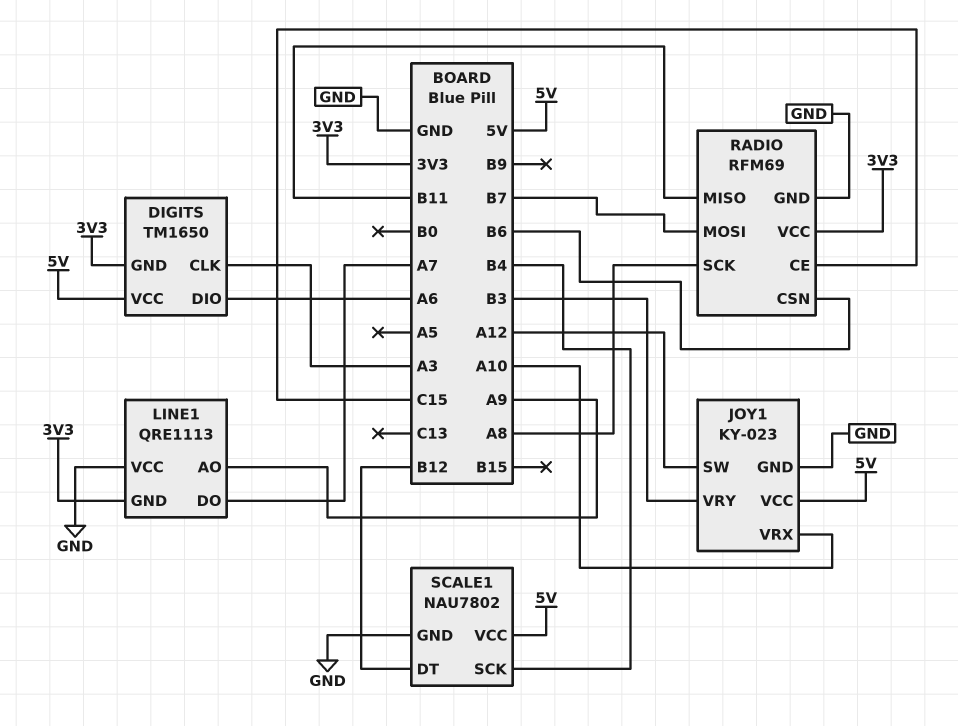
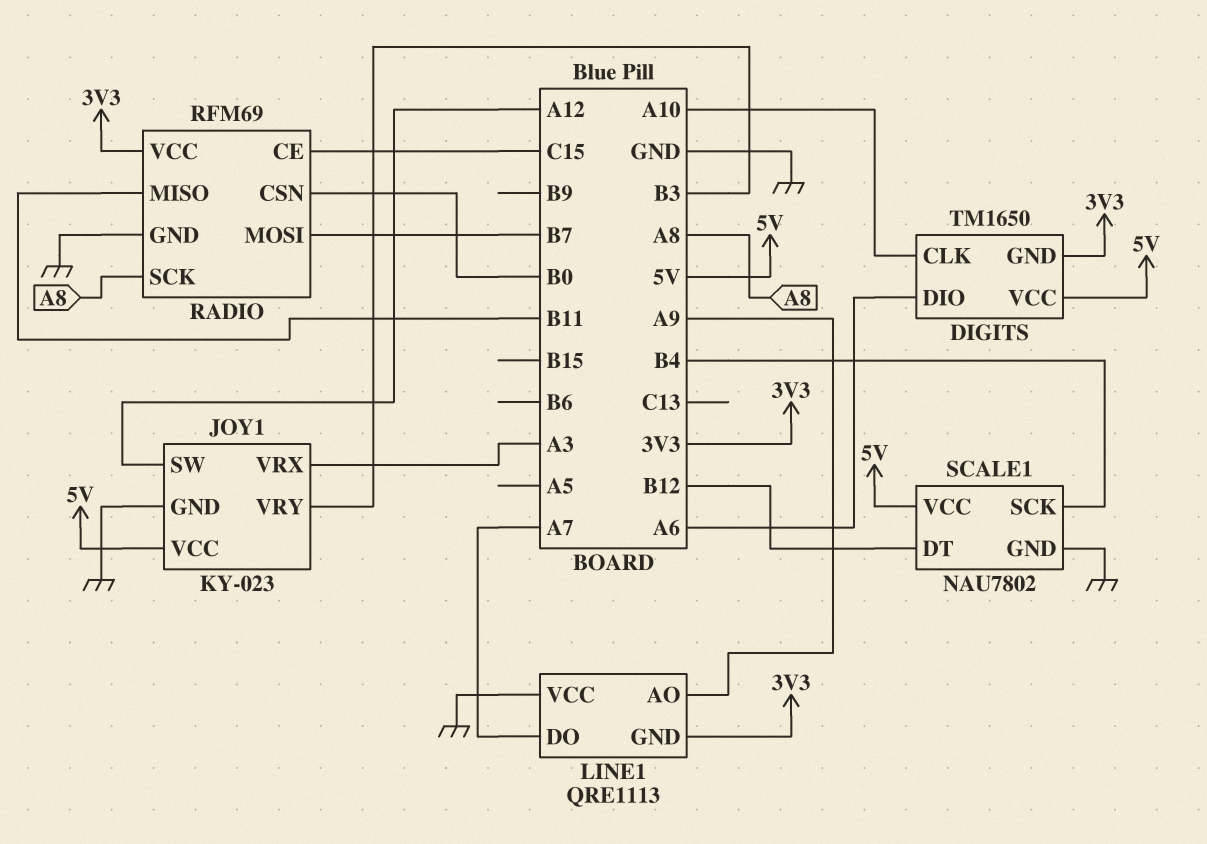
DIGITS pin CLK: A3 -> A10
JOY1 pin VRX: A10 -> A3
RADIO pin CSN: B6 -> B0

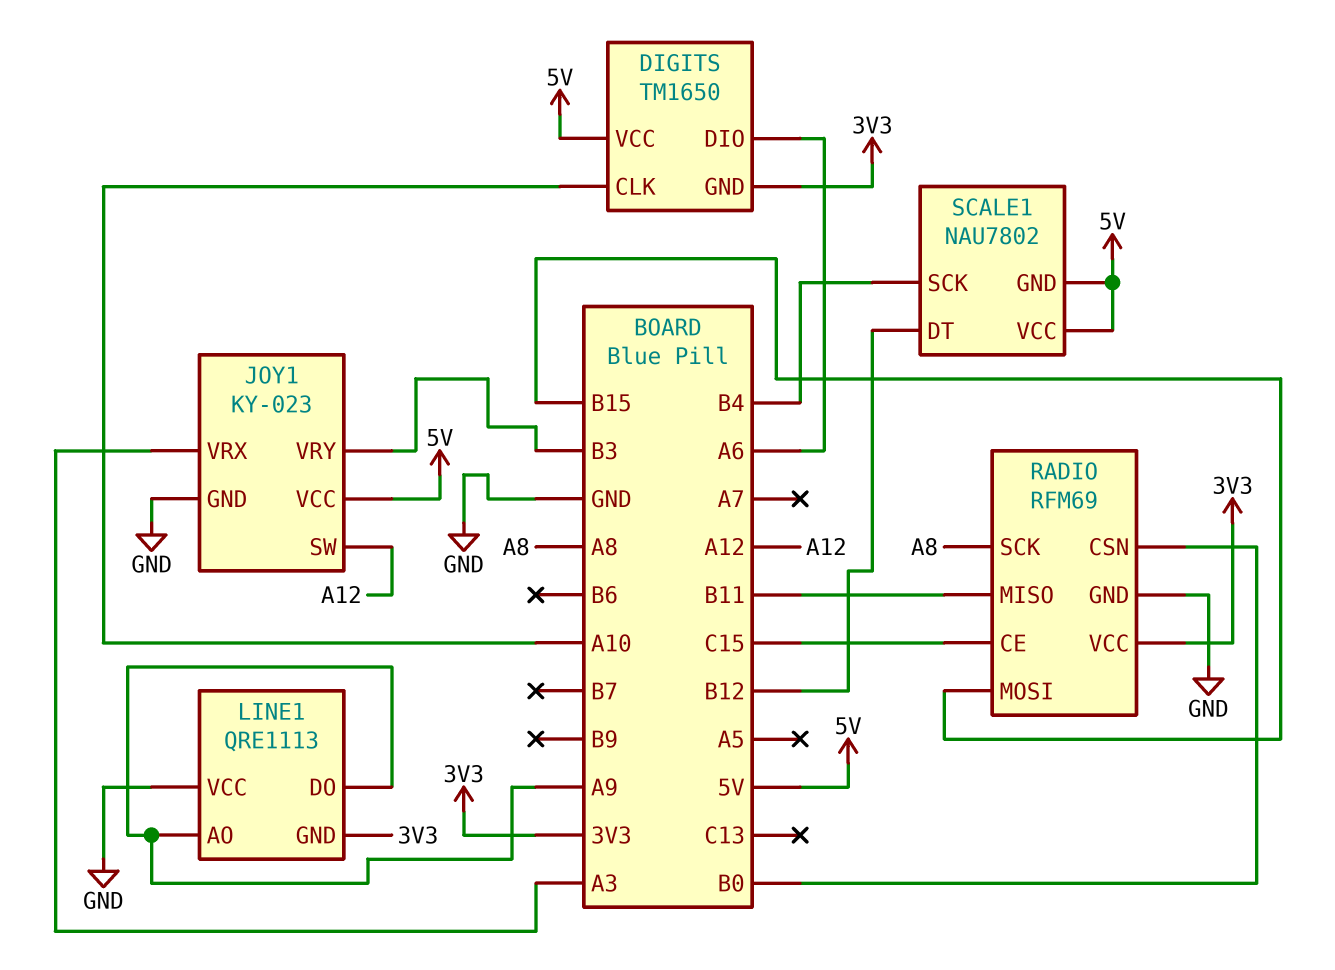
LINE1 pin DO: A7 -> A9
RADIO pin MOSI: B7 -> B15
SCALE1 pin GND: GND -> 5V

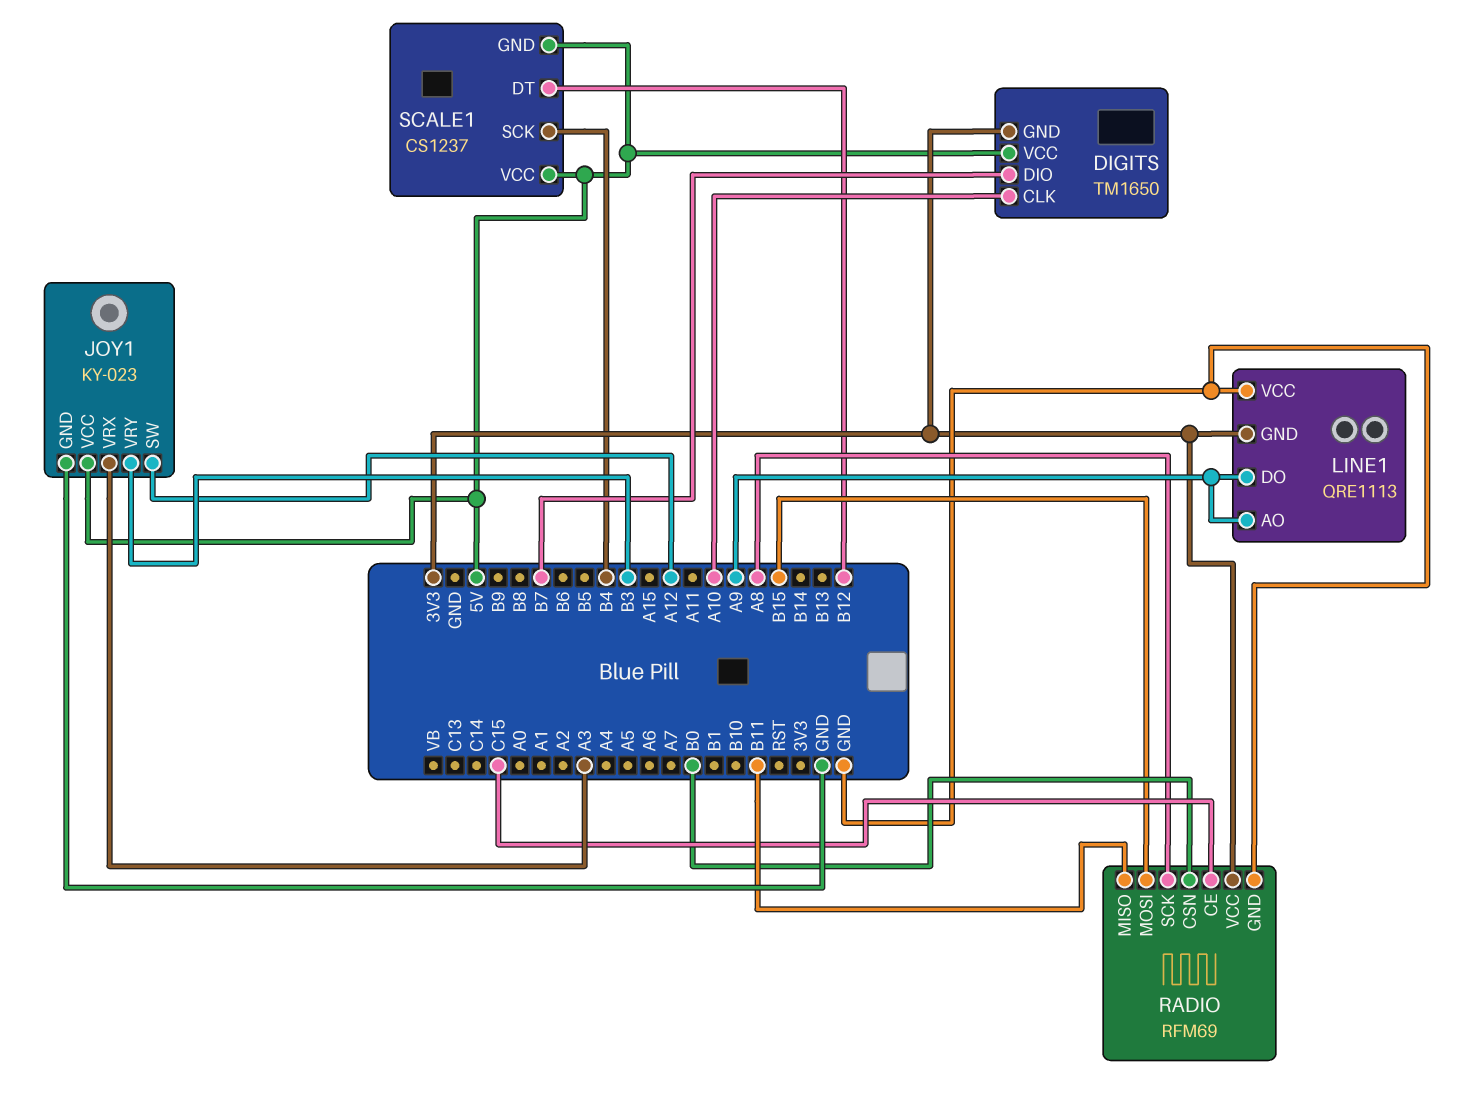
DIGITS pin DIO: A6 -> B7
SCALE1: NAU7802 -> CS1237

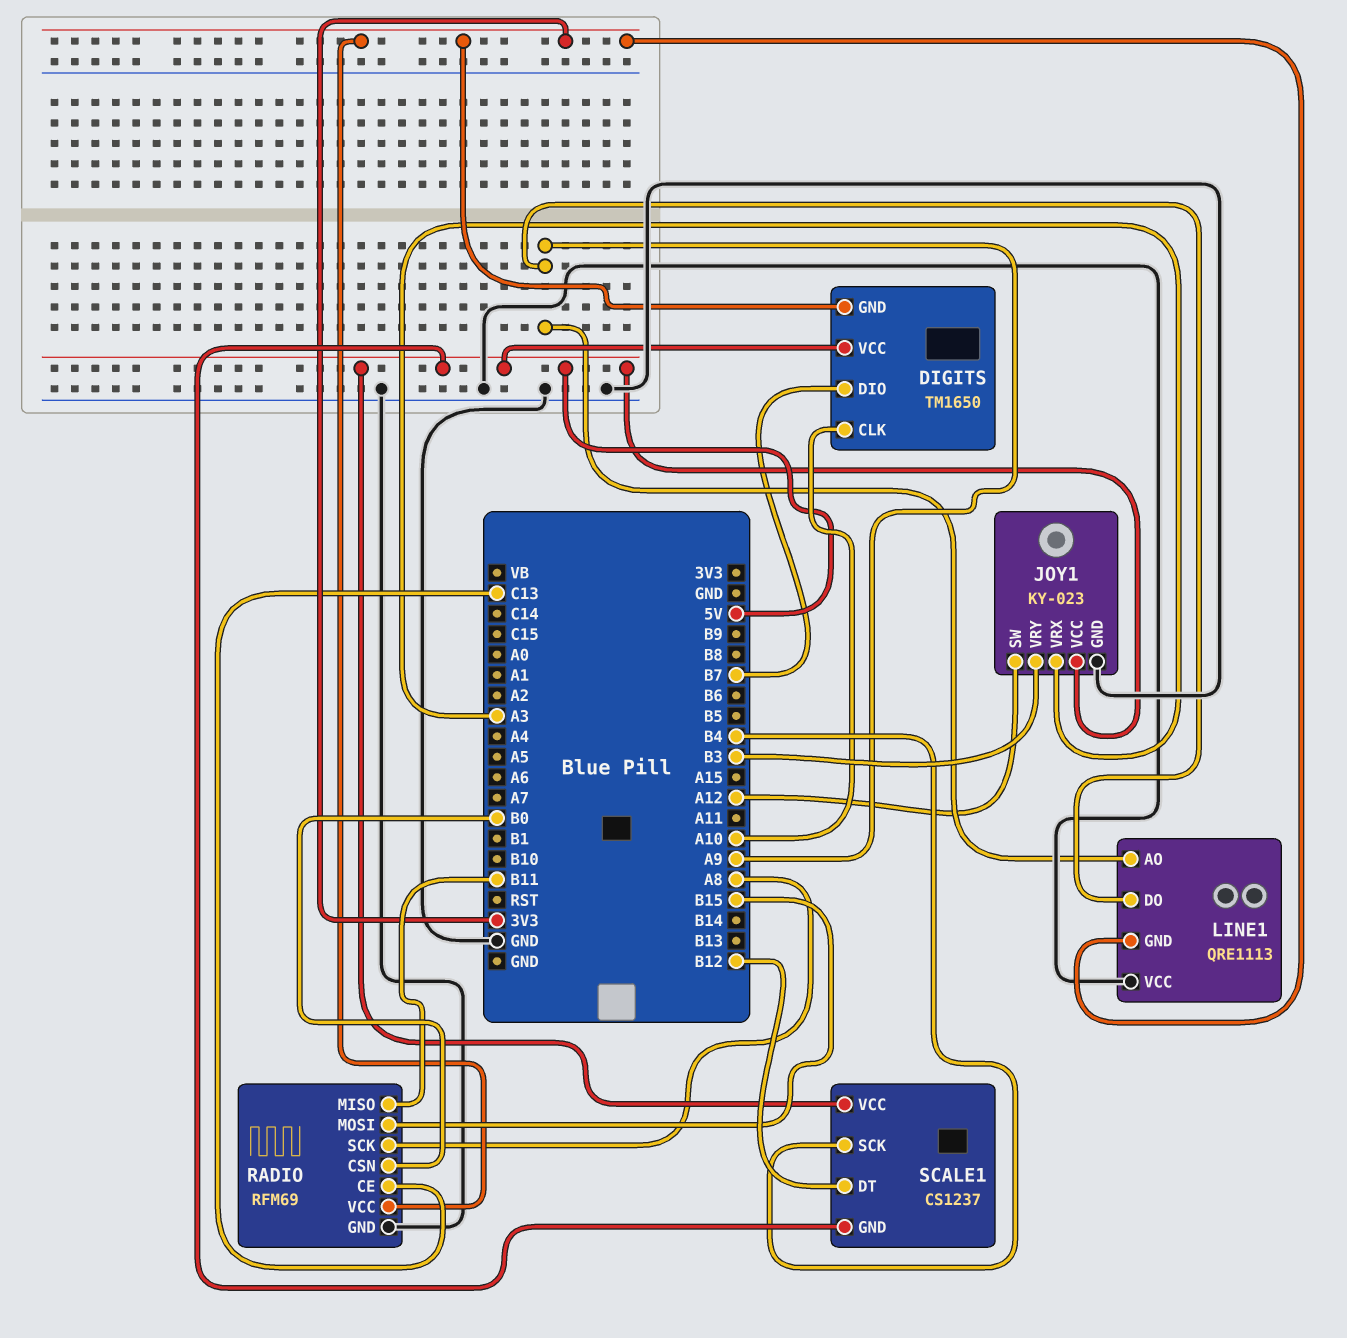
RADIO pin CE: C15 -> C13

